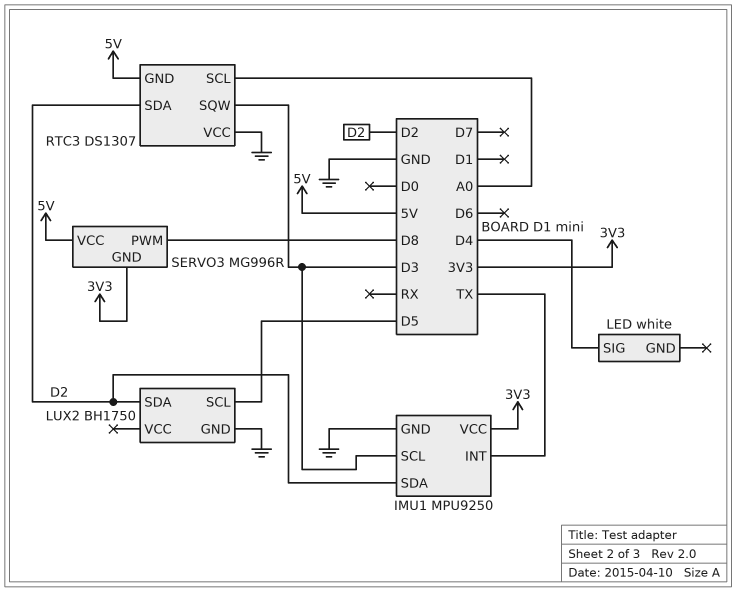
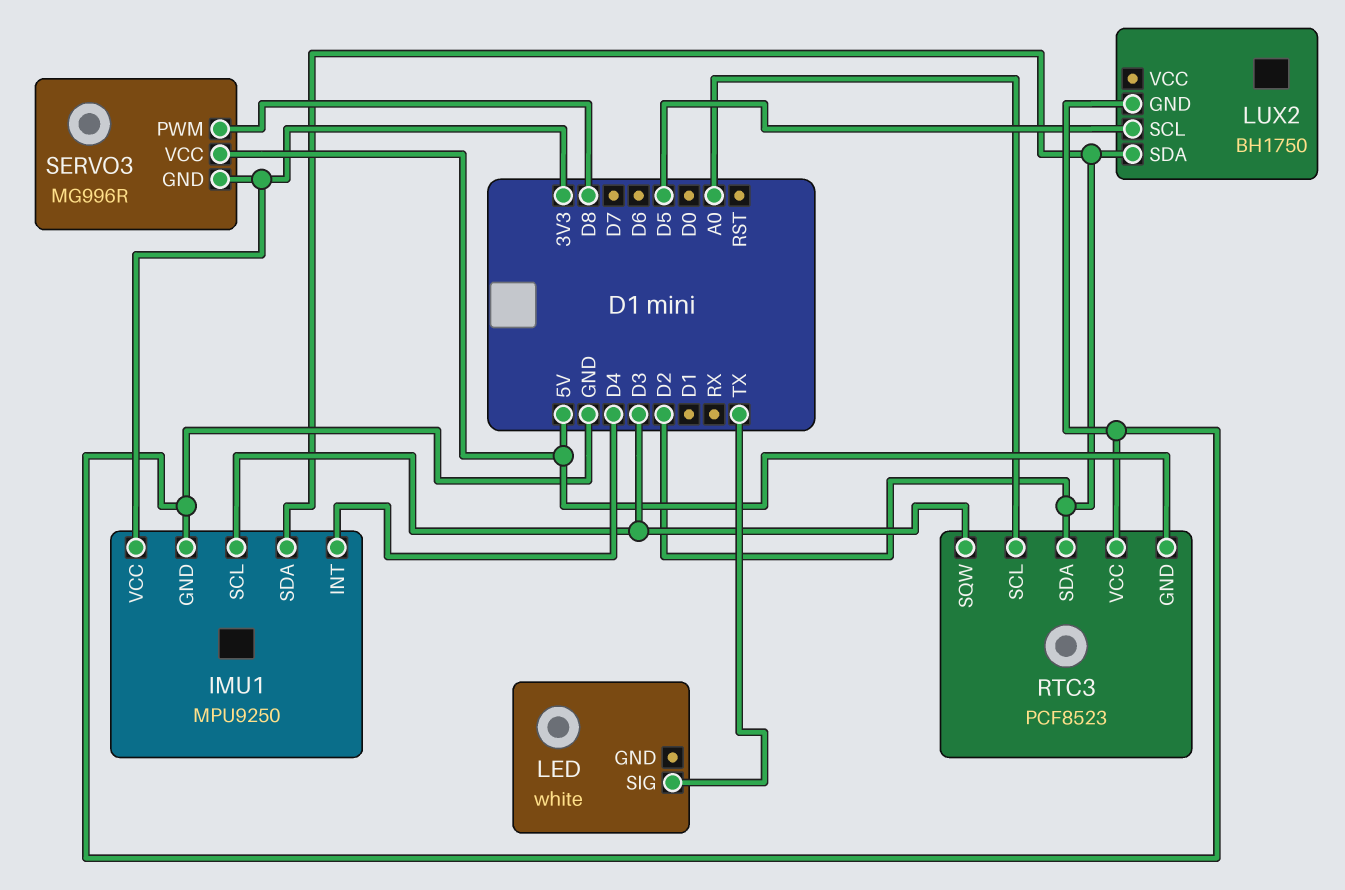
IMU1 pin INT: TX -> D4
LED pin SIG: D4 -> TX
RTC3: DS1307 -> PCF8523

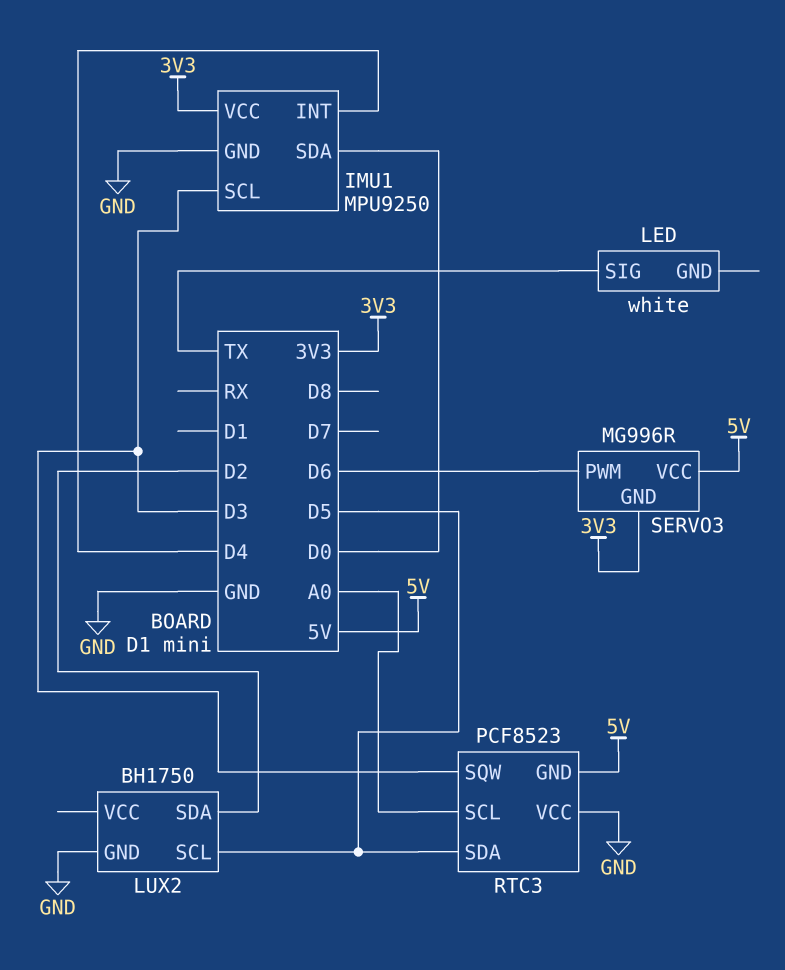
IMU1 pin SDA: D2 -> D0
RTC3 pin SDA: D2 -> D5
SERVO3 pin PWM: D8 -> D6

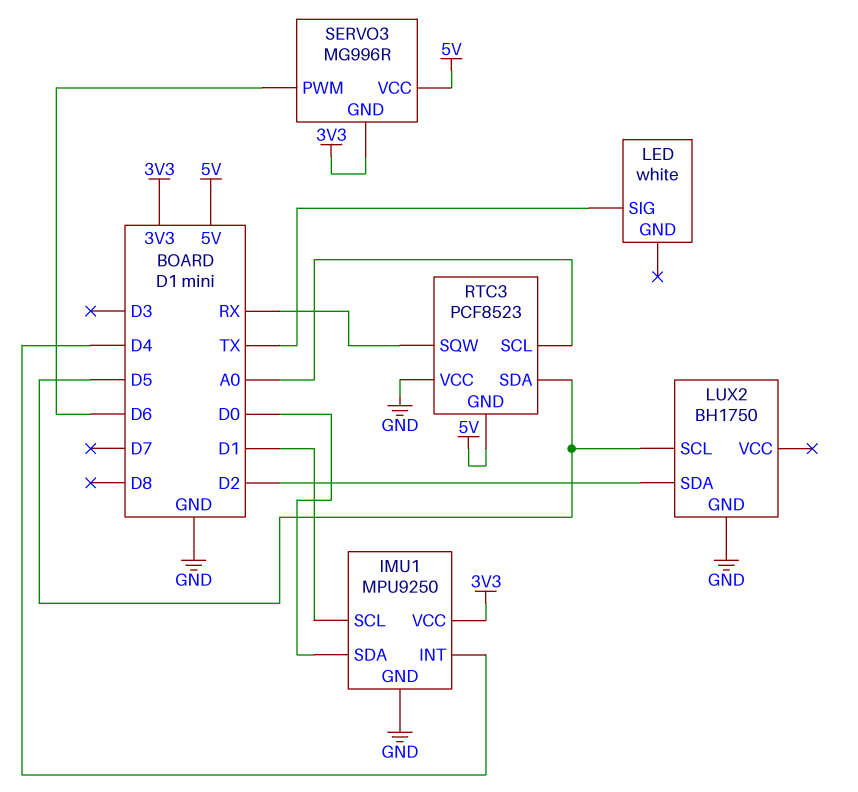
IMU1 pin SCL: D3 -> D1
RTC3 pin SQW: D3 -> RX

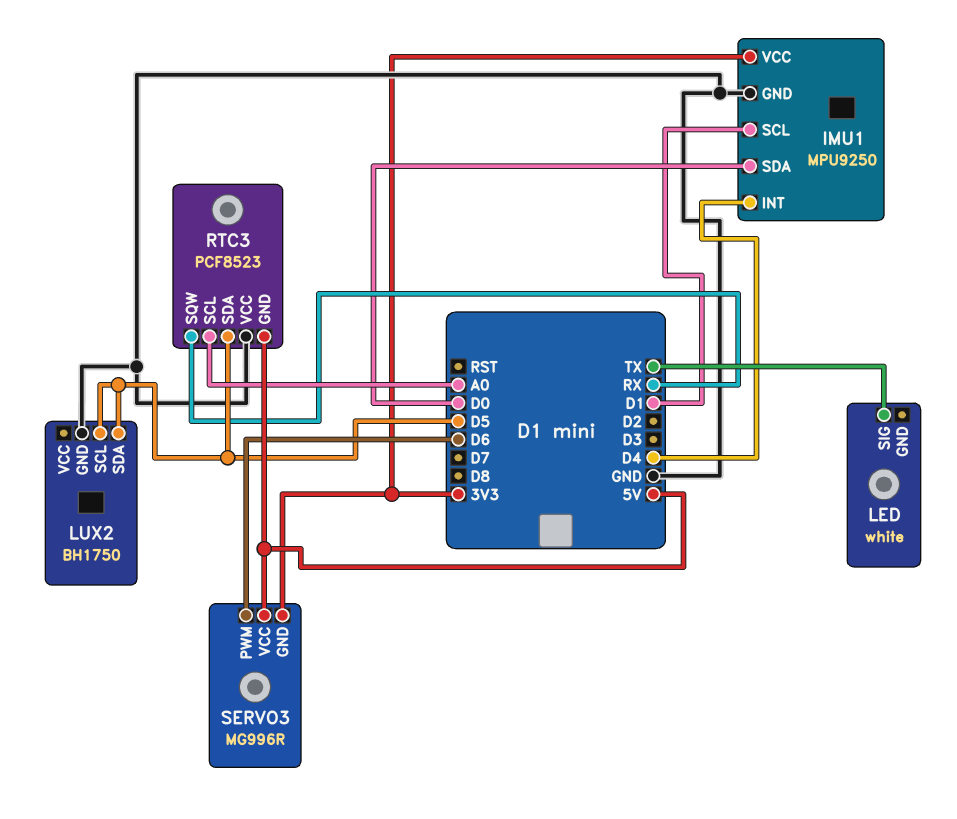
LUX2 pin SDA: D2 -> D5

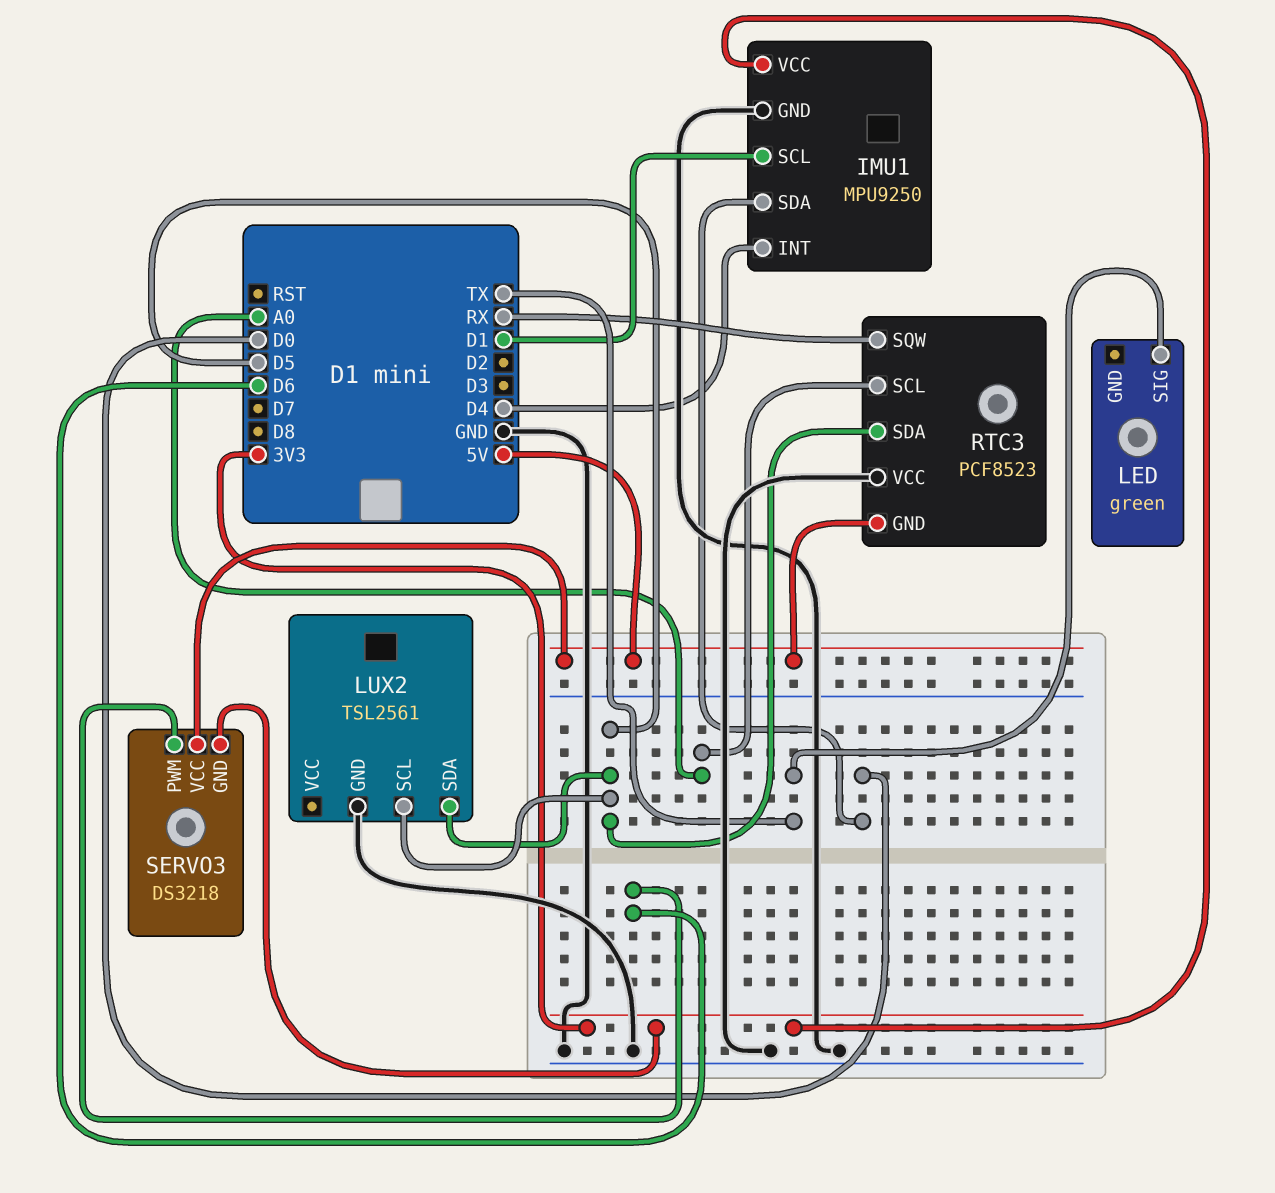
LED: white -> green
LUX2: BH1750 -> TSL2561
SERVO3: MG996R -> DS3218

